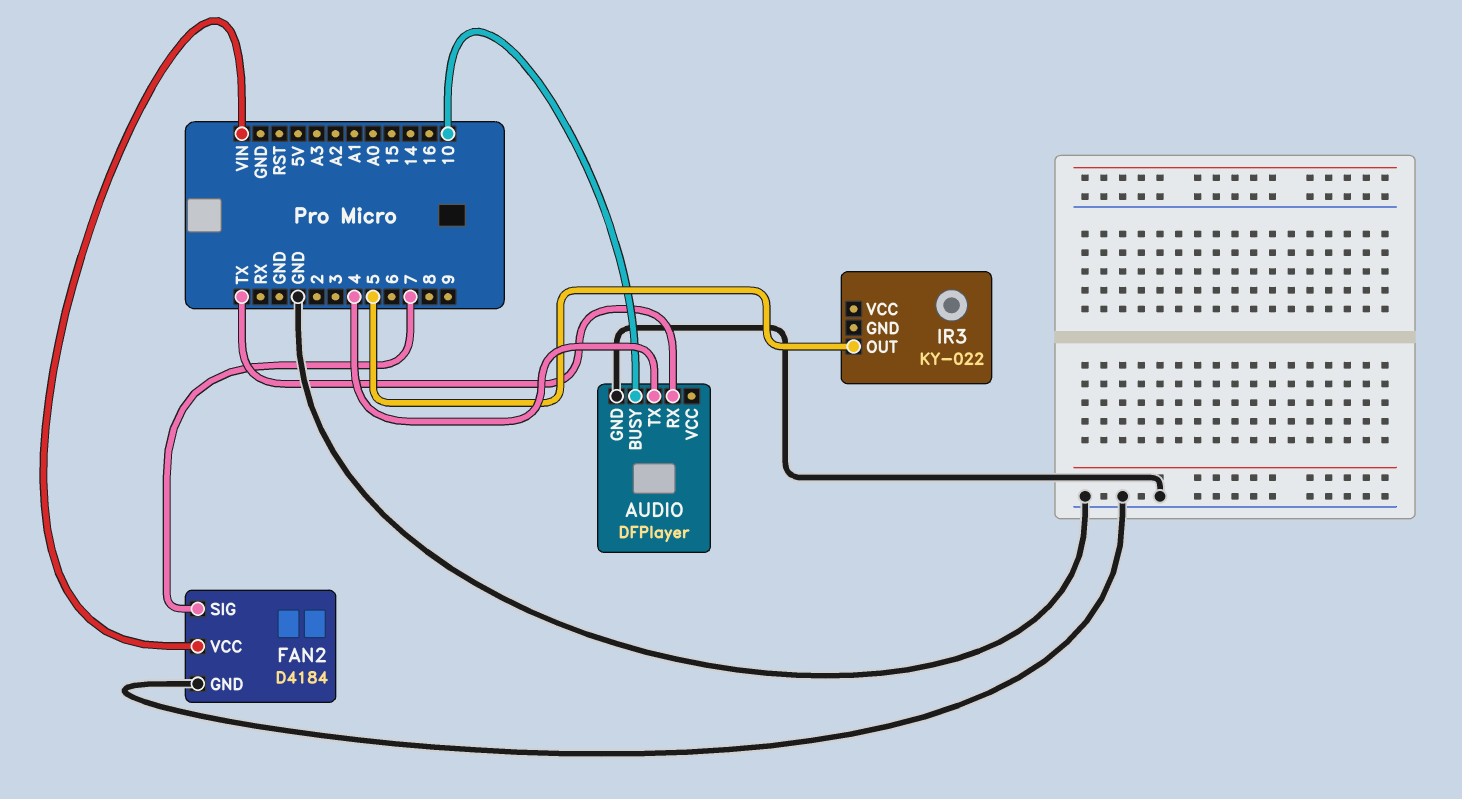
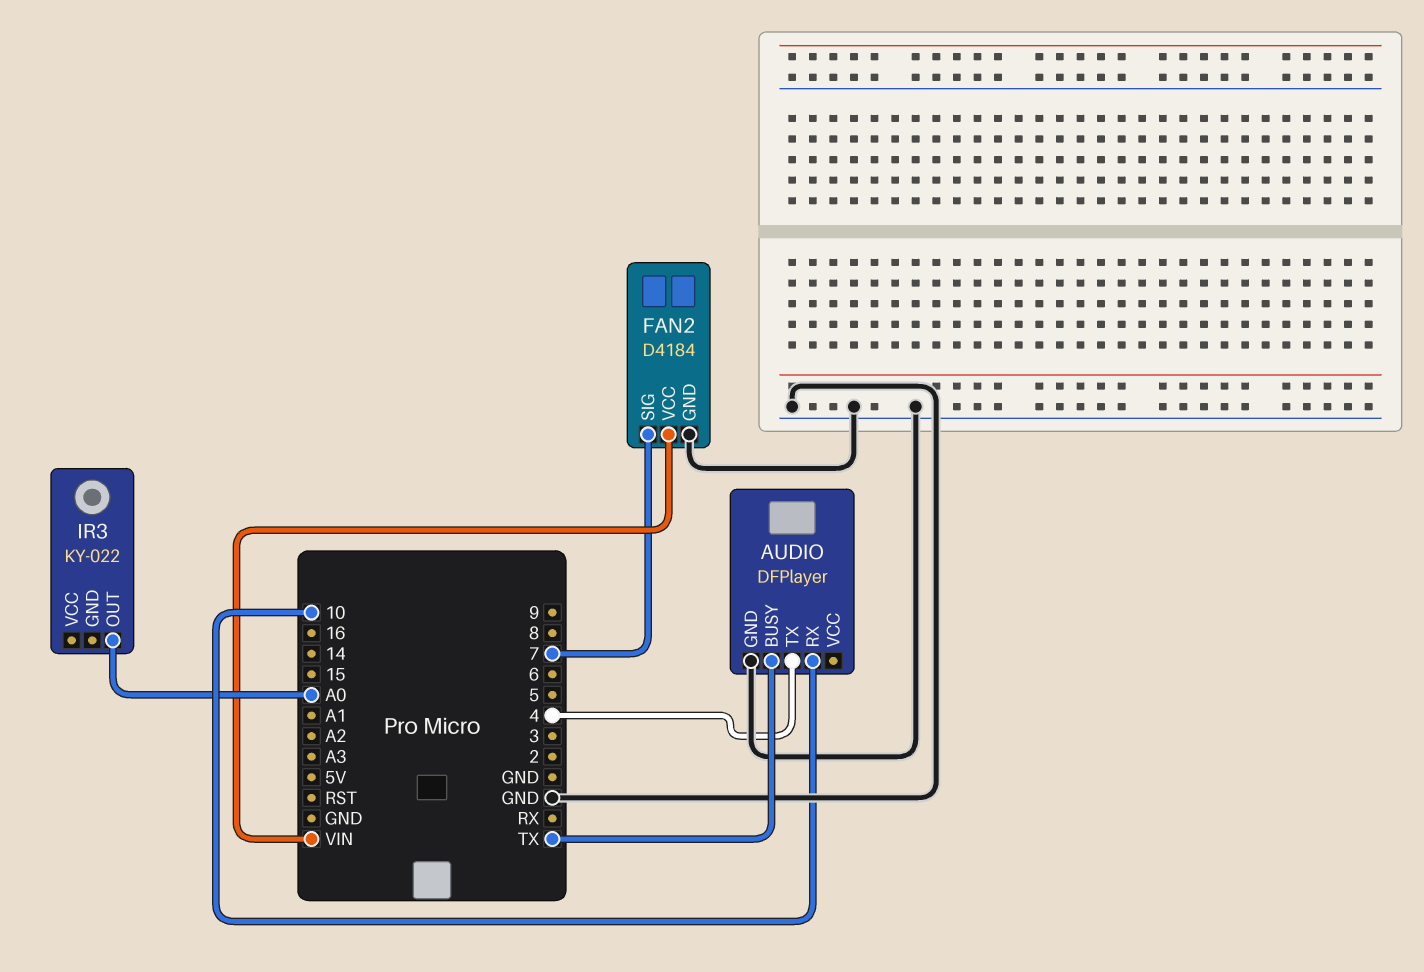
AUDIO pin BUSY: 10 -> TX
AUDIO pin RX: TX -> 10
IR3 pin OUT: 5 -> A0

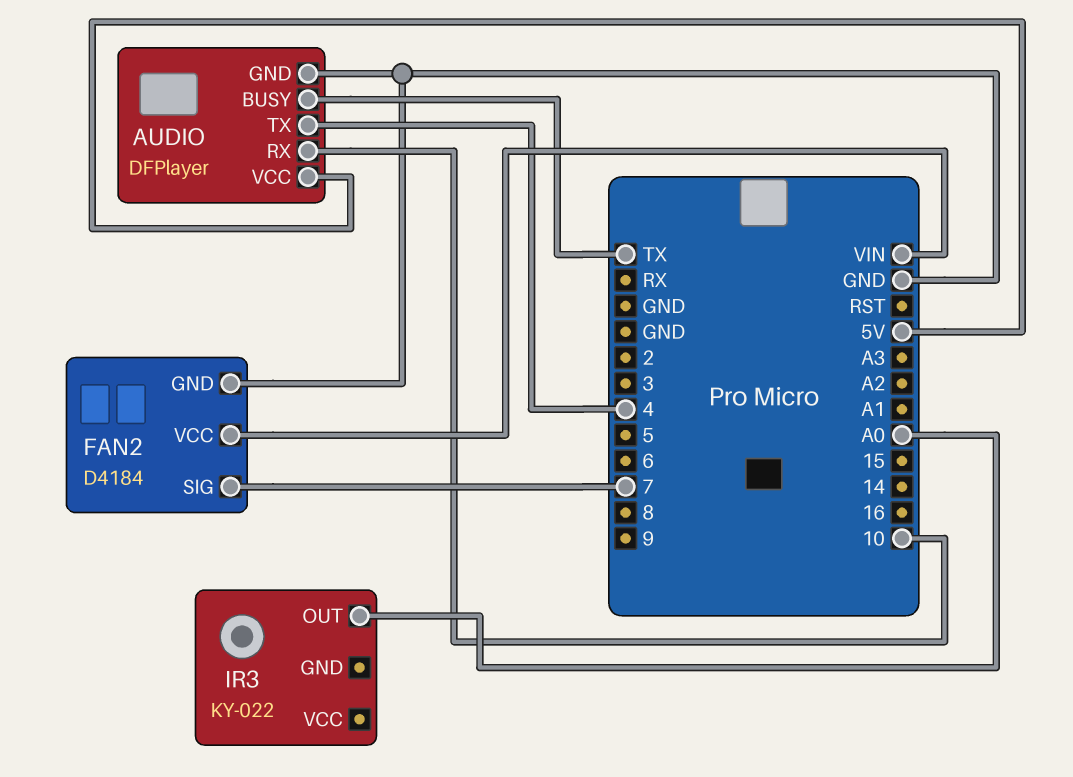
AUDIO pin VCC: none -> 5V

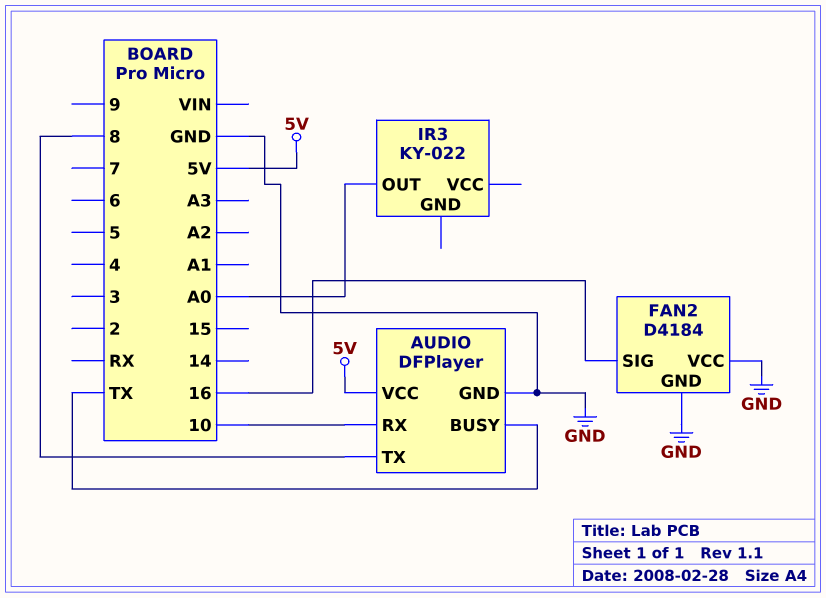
AUDIO pin TX: 4 -> 8
FAN2 pin SIG: 7 -> 16
FAN2 pin VCC: VIN -> GND

